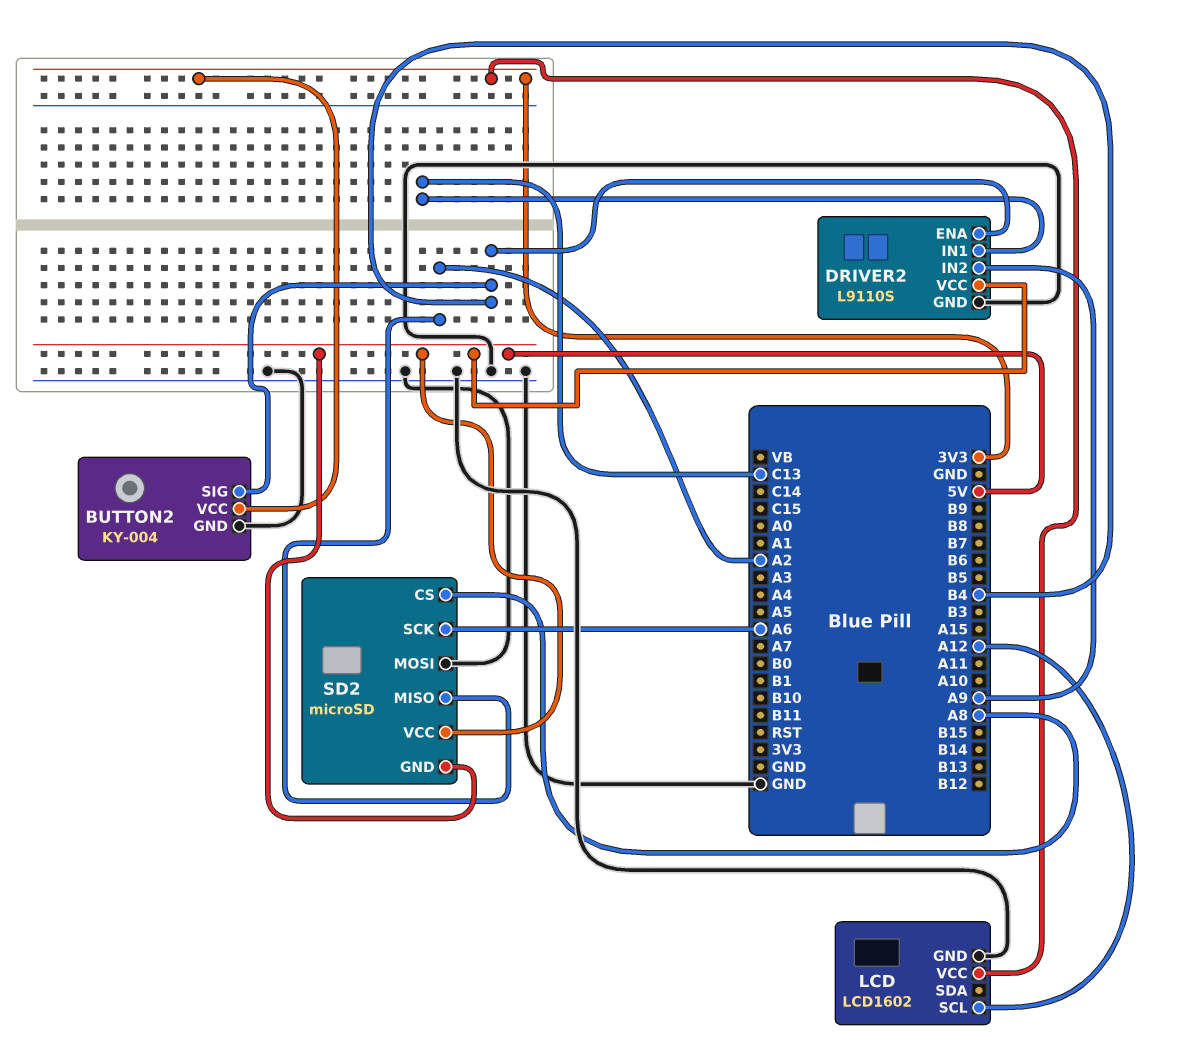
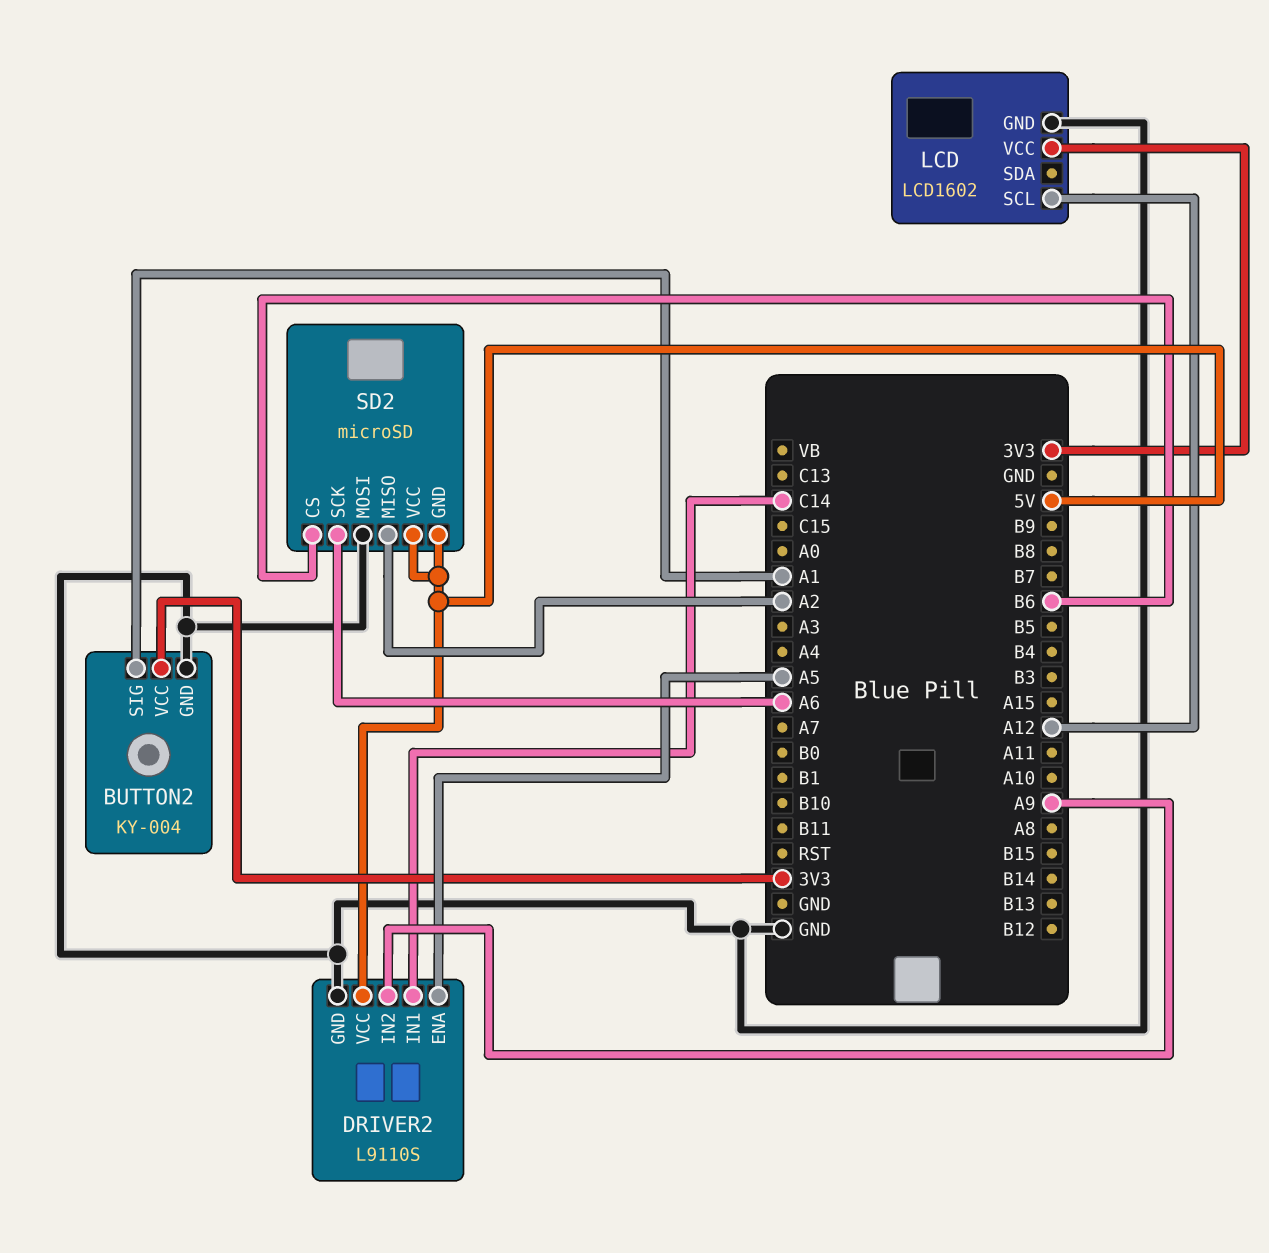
BUTTON2 pin SIG: B4 -> A1
DRIVER2 pin ENA: B4 -> A5
DRIVER2 pin IN1: C13 -> C14
SD2 pin CS: A8 -> B6

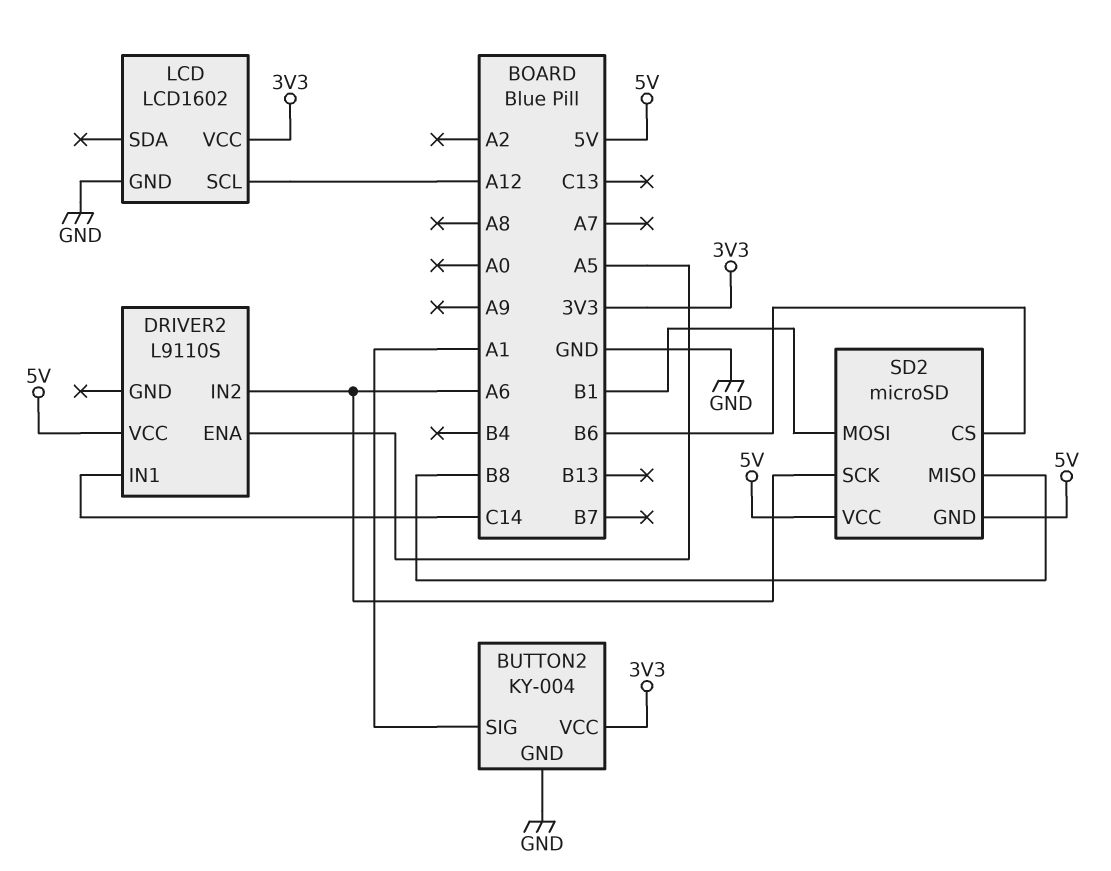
DRIVER2 pin GND: GND -> none
DRIVER2 pin IN2: A9 -> A6
SD2 pin MISO: A2 -> B8
SD2 pin MOSI: GND -> B1

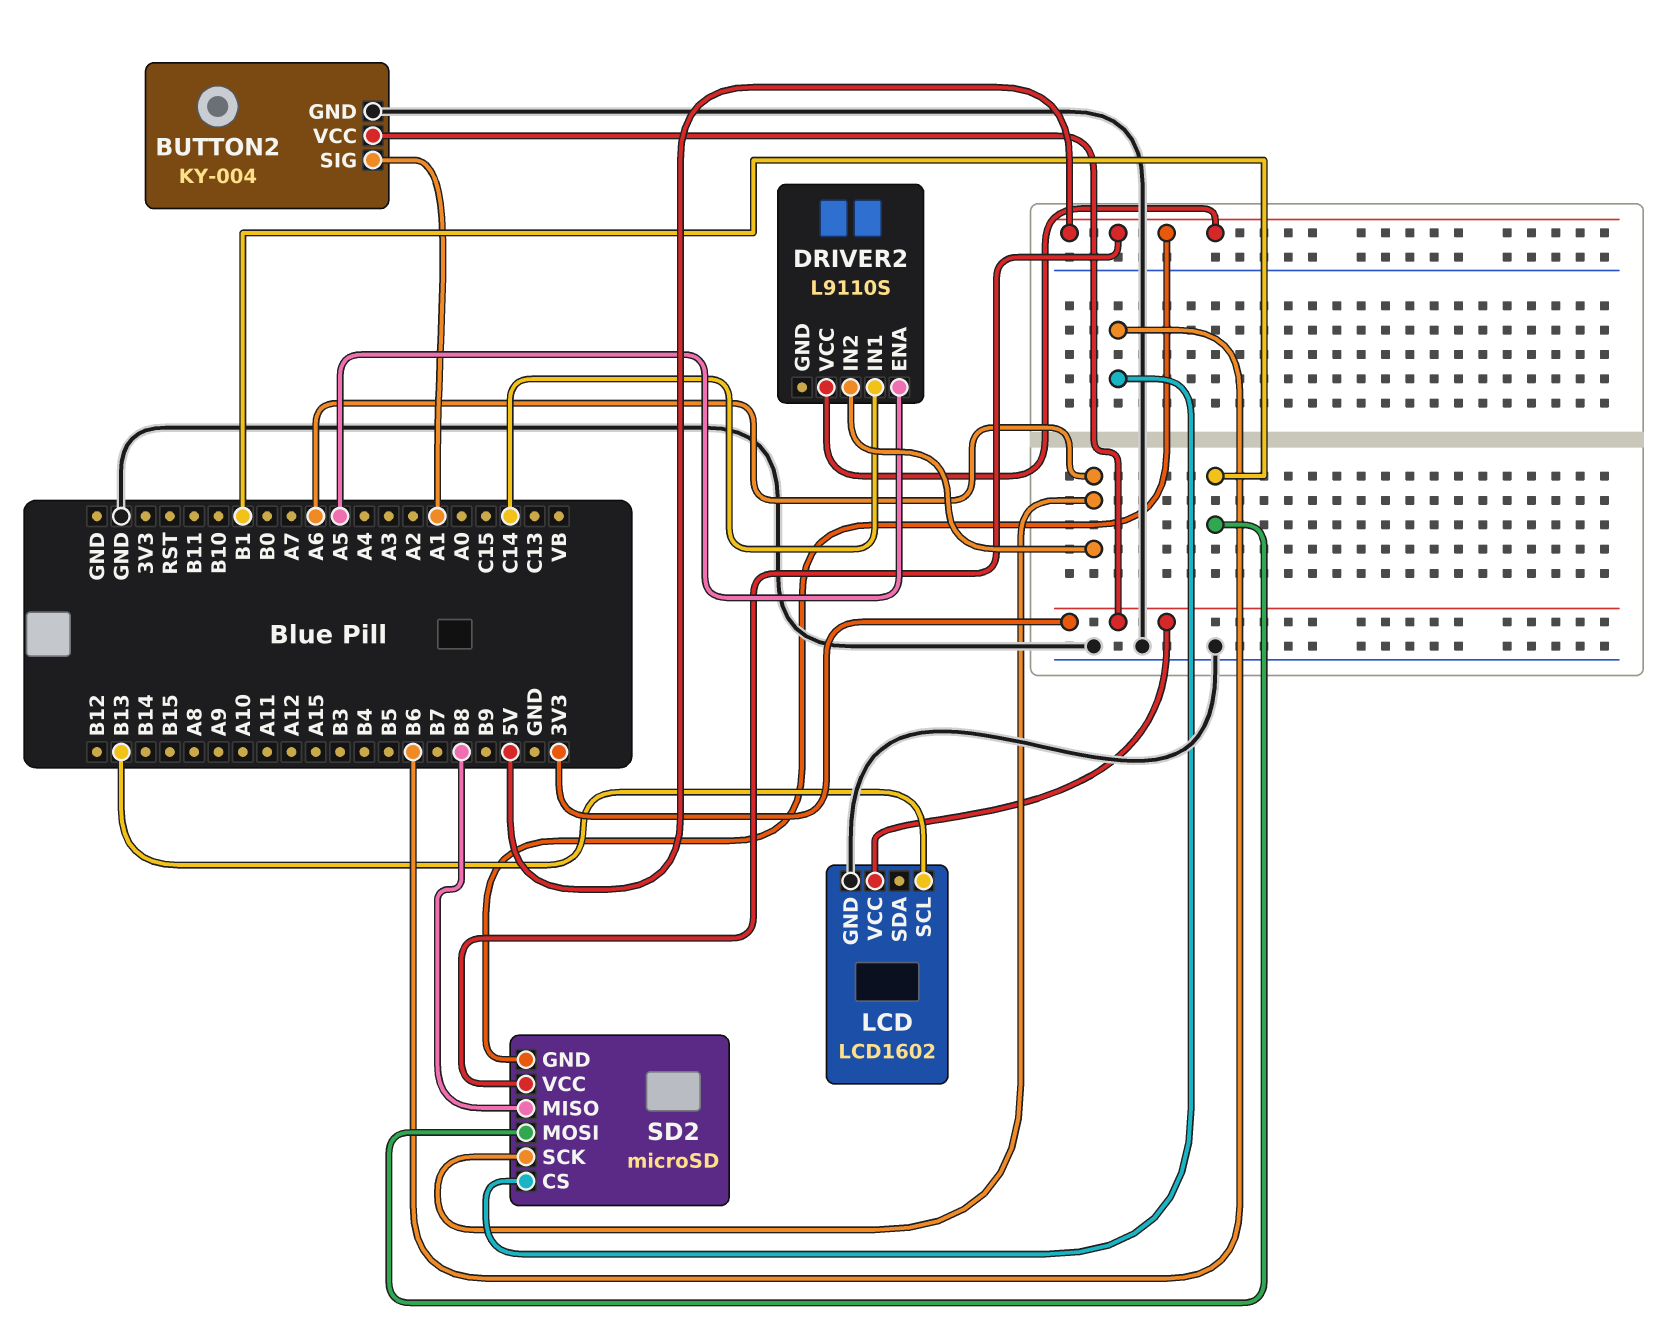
LCD pin SCL: A12 -> B13

